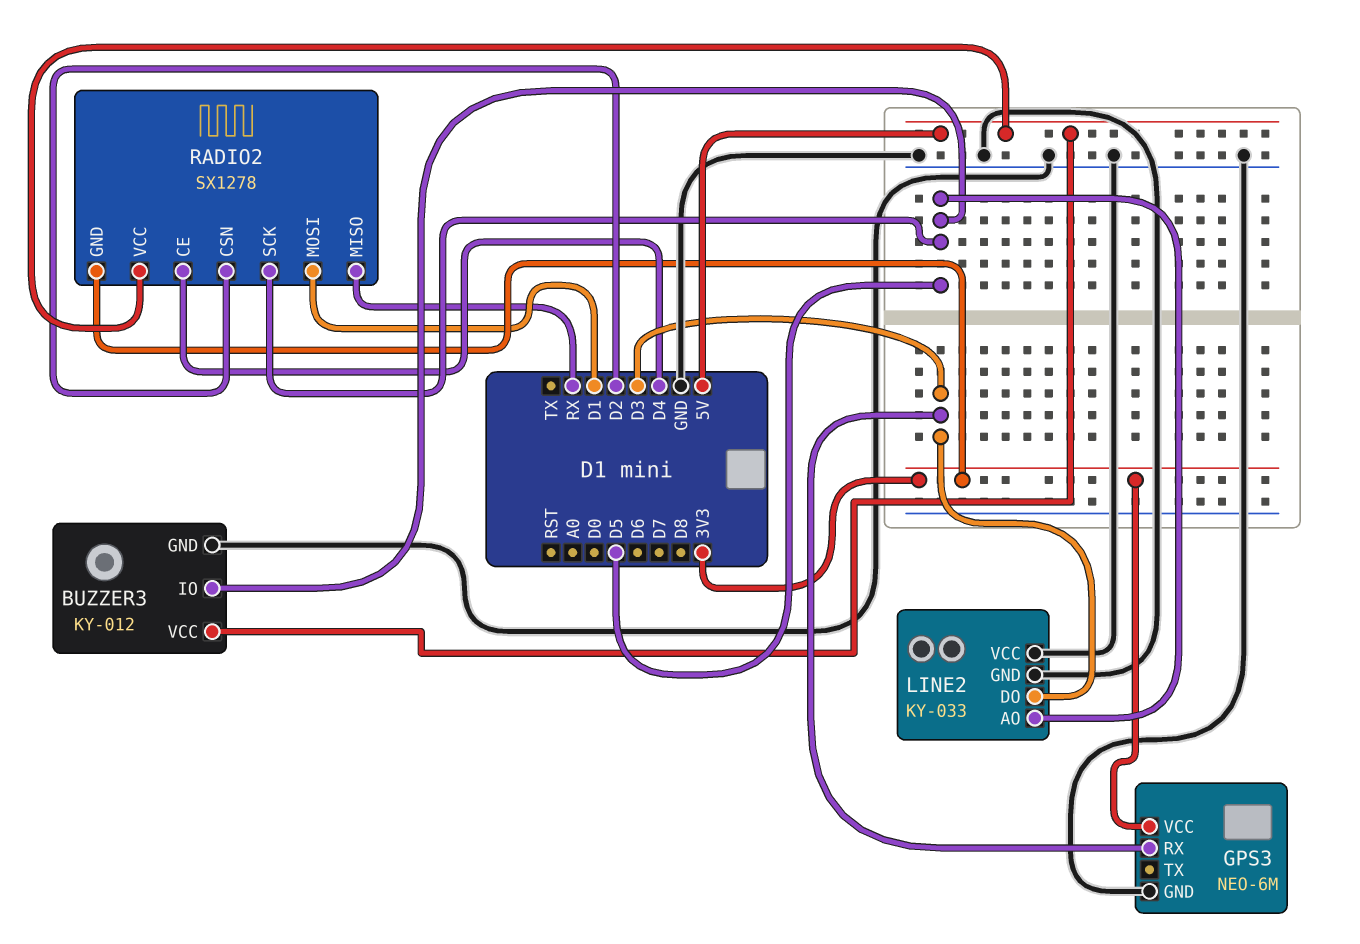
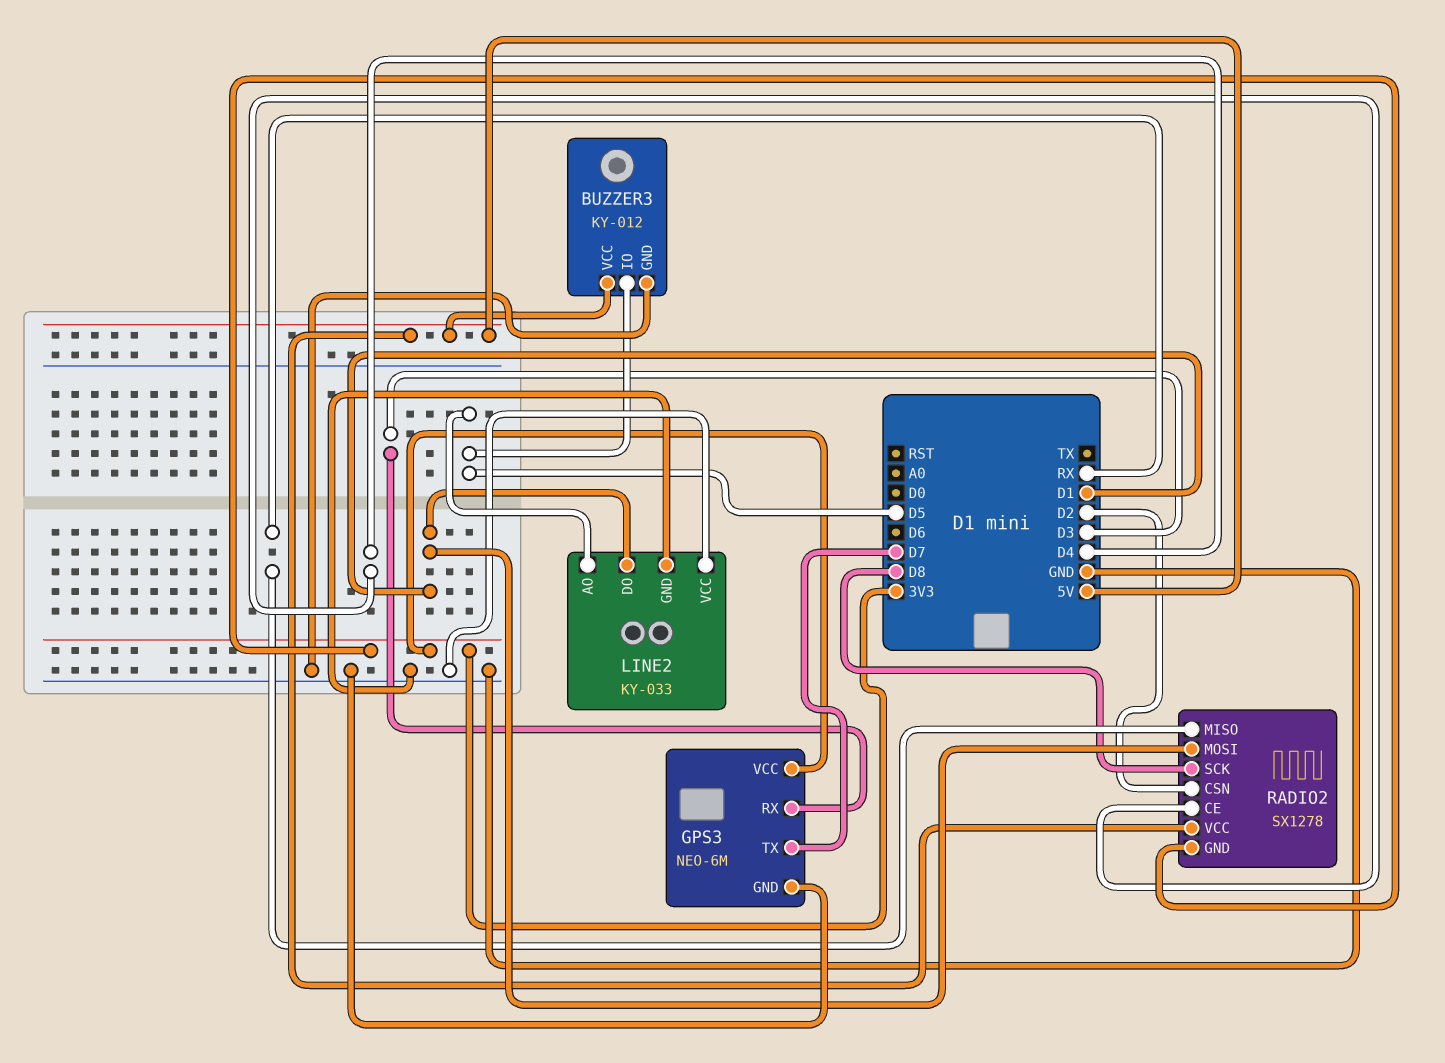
GPS3 pin TX: none -> D7
LINE2 pin DO: D3 -> D1
RADIO2 pin SCK: D5 -> D8

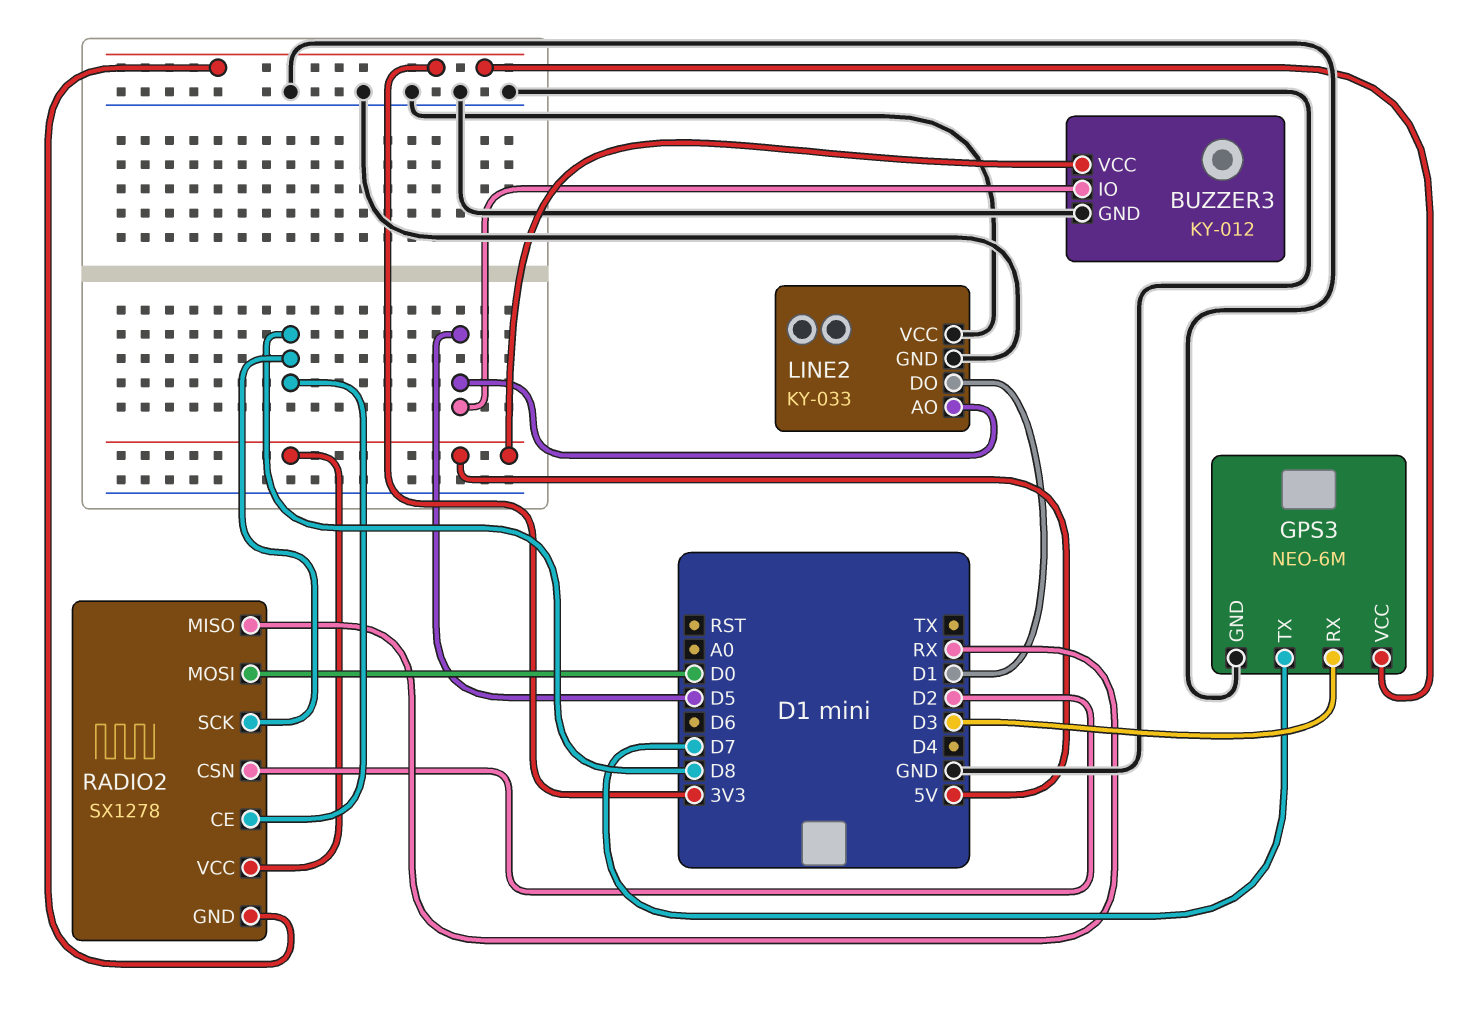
RADIO2 pin CE: D4 -> D8
RADIO2 pin MOSI: D1 -> D0

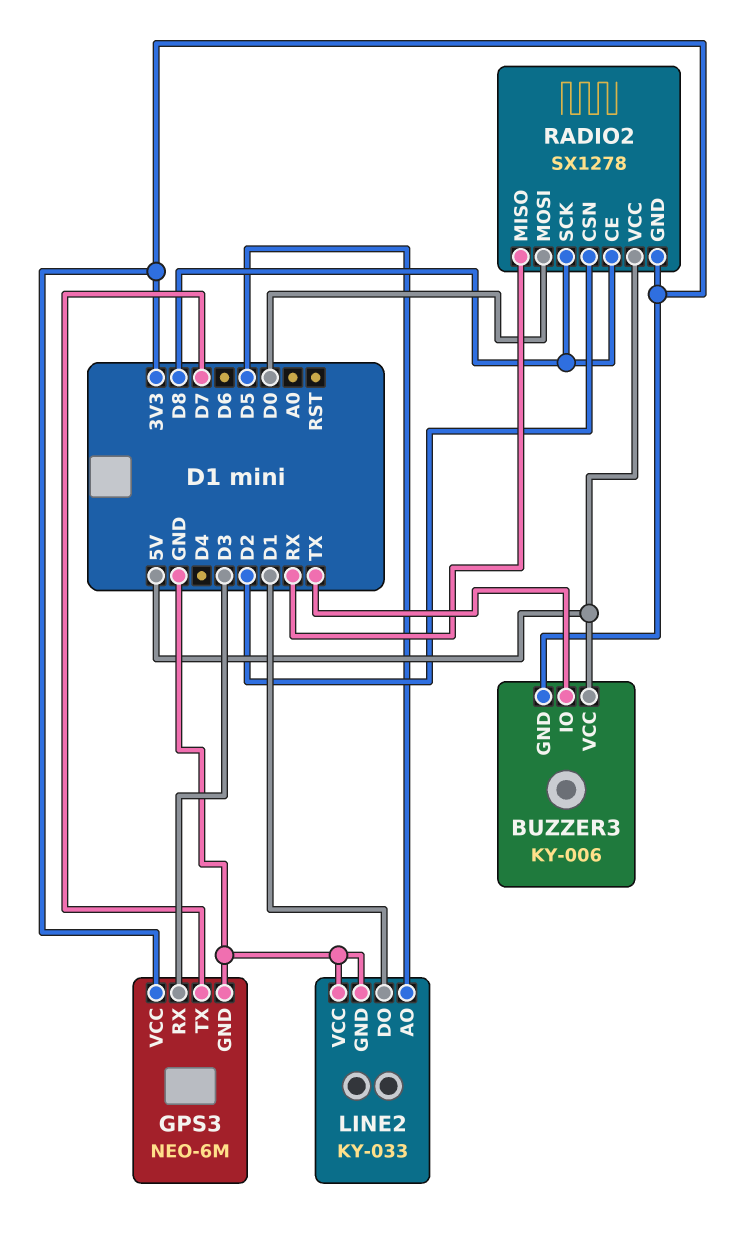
BUZZER3: KY-012 -> KY-006
BUZZER3 pin GND: GND -> 3V3
BUZZER3 pin IO: D5 -> TX

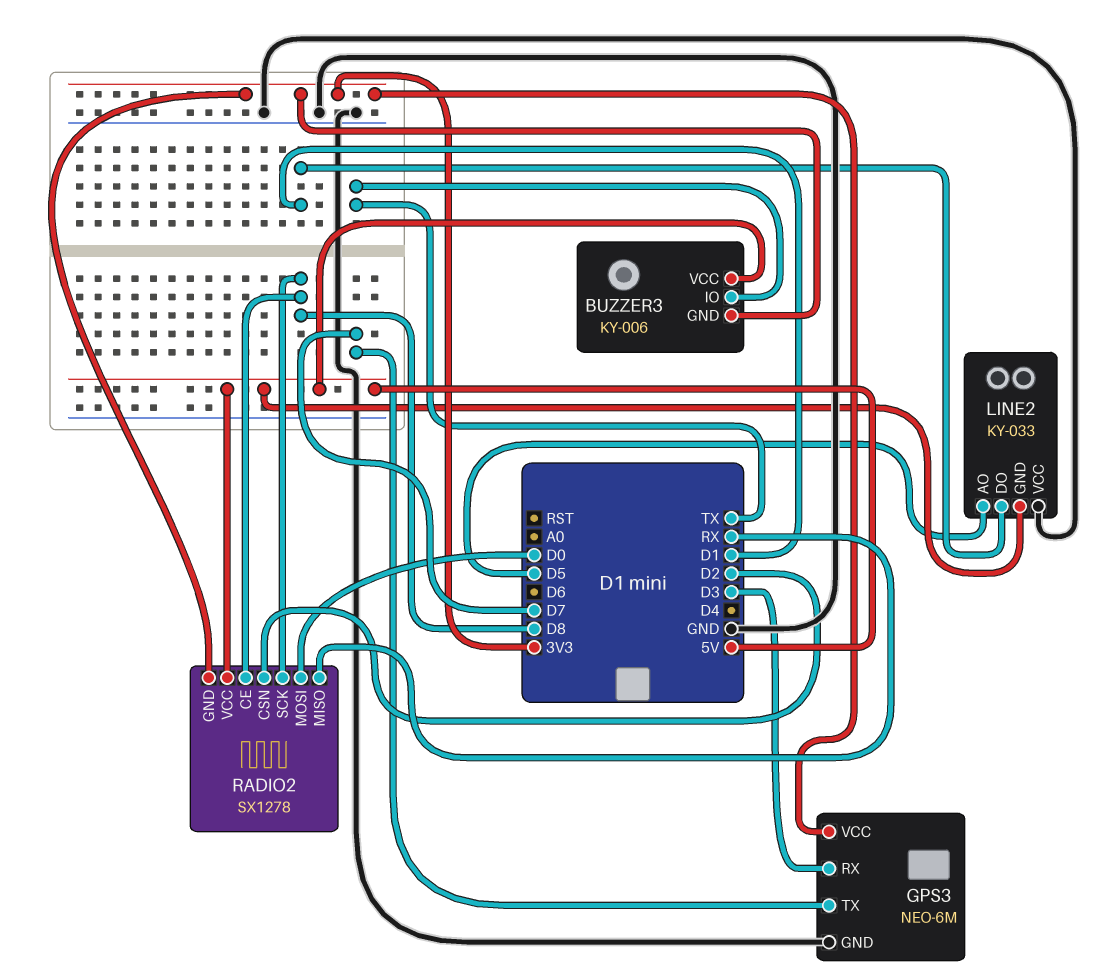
LINE2 pin GND: GND -> 5V

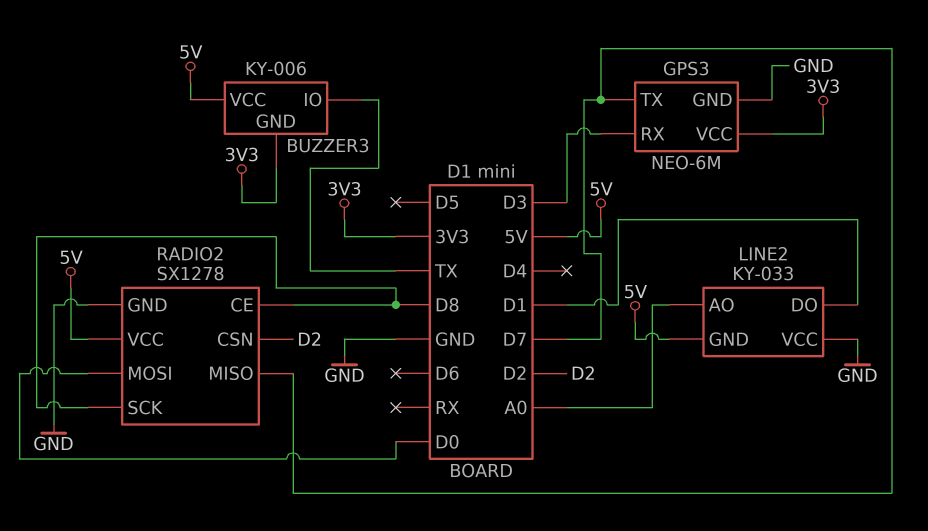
LINE2 pin AO: D5 -> A0
RADIO2 pin GND: 3V3 -> GND
RADIO2 pin MISO: RX -> D7

